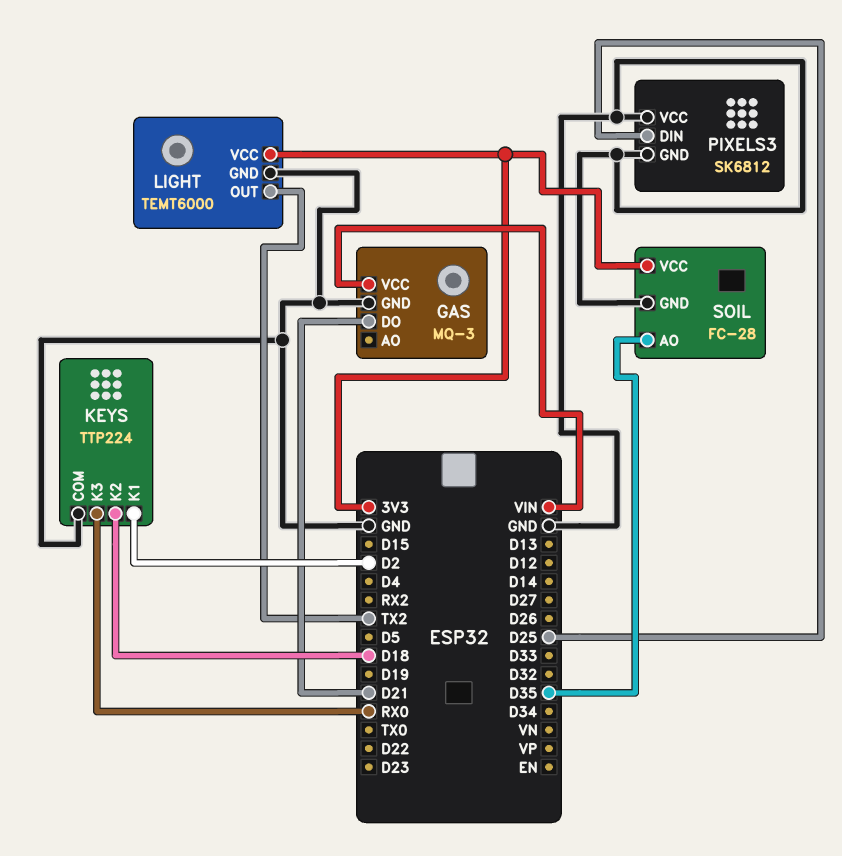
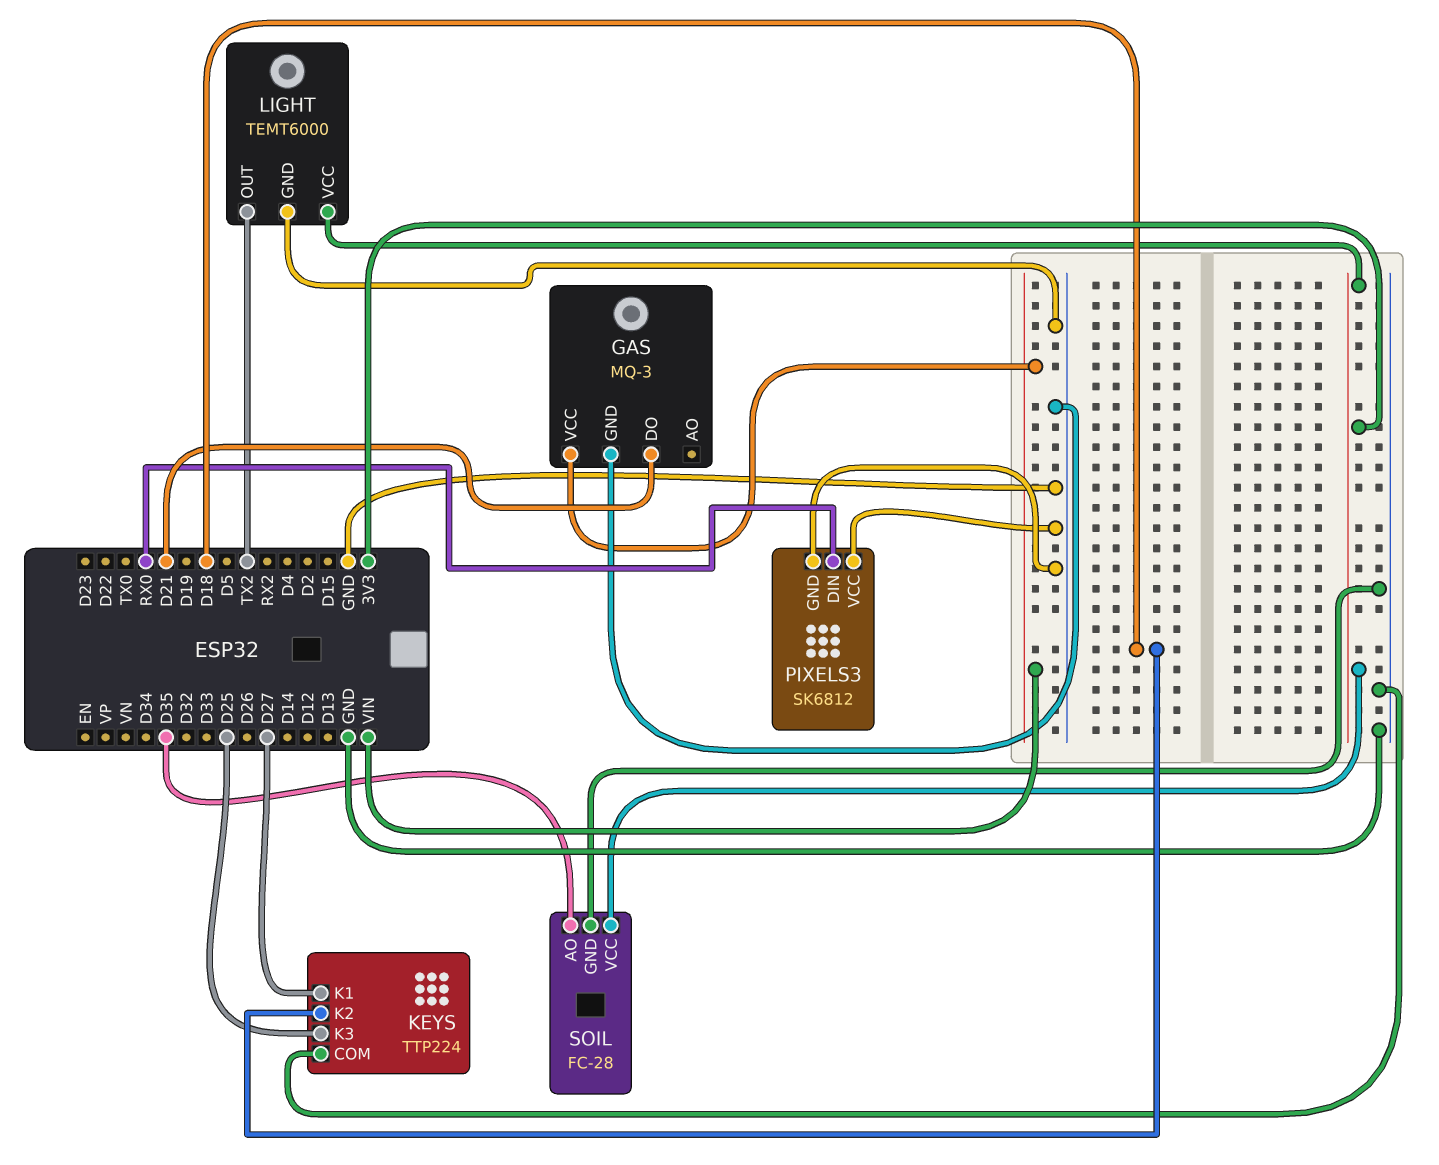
KEYS pin K1: D2 -> D27
KEYS pin K3: RX0 -> D25
PIXELS3 pin DIN: D25 -> RX0

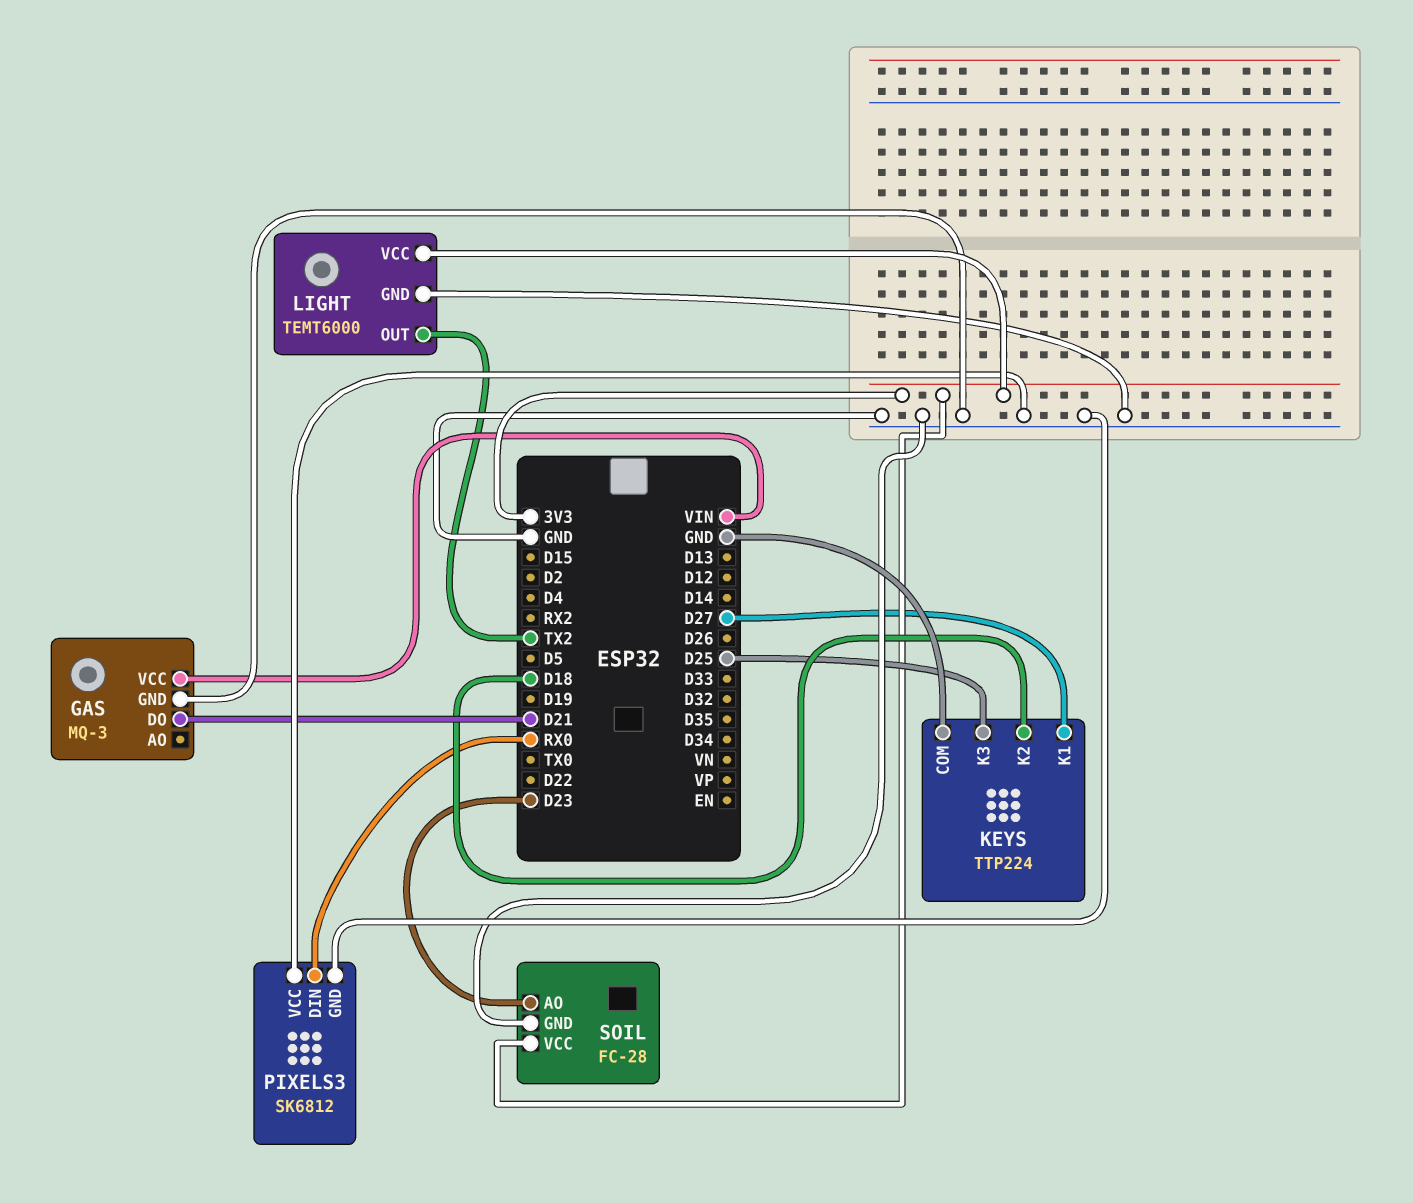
SOIL pin AO: D35 -> D23

